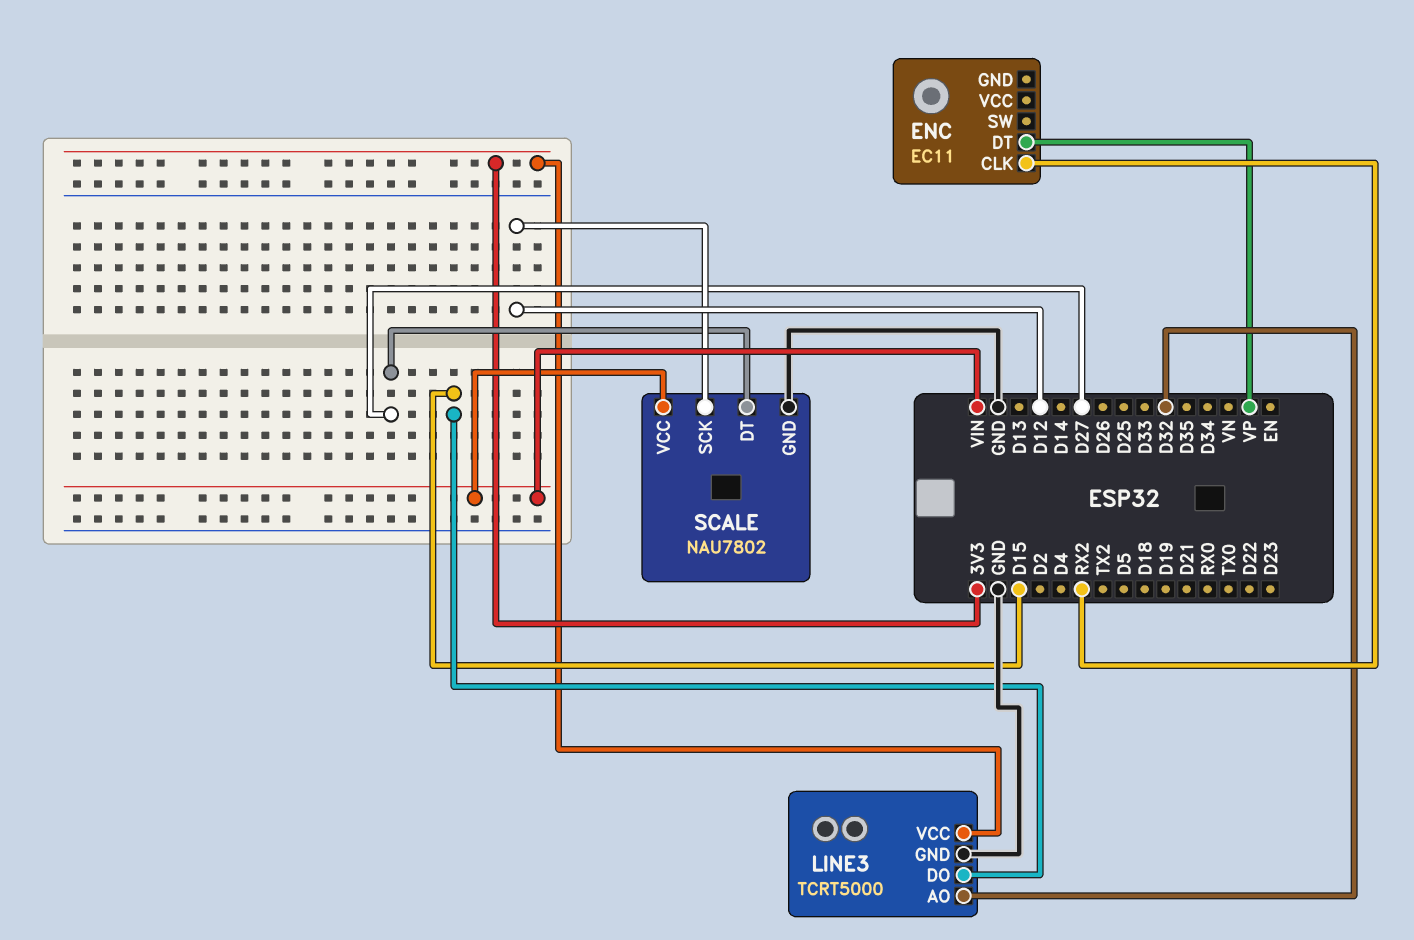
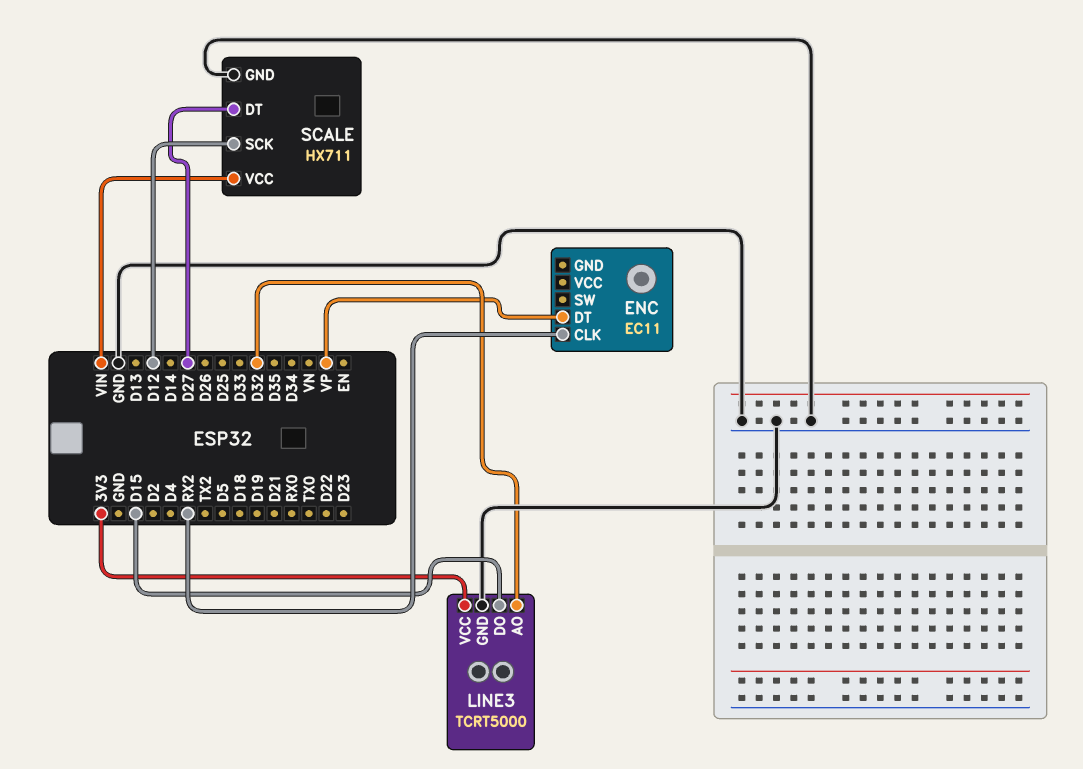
SCALE: NAU7802 -> HX711

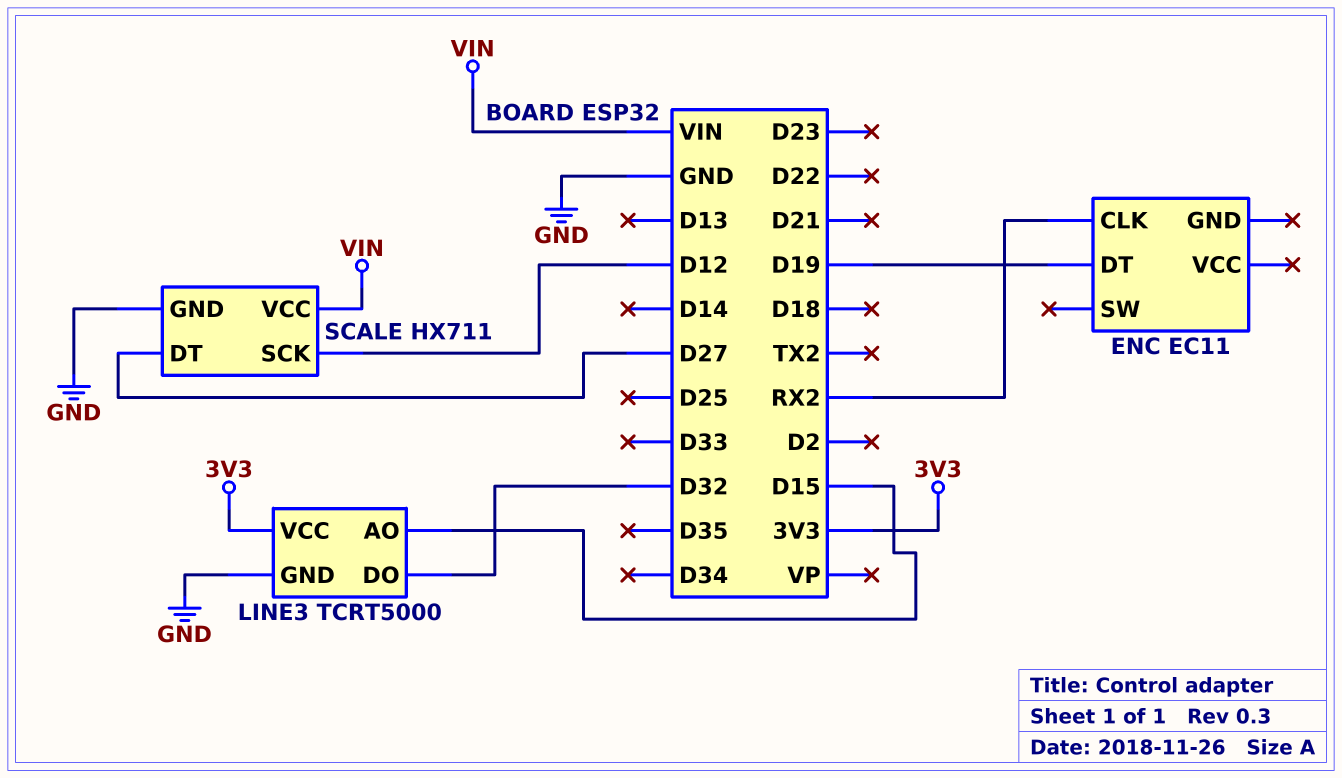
ENC pin DT: VP -> D19
LINE3 pin AO: D32 -> D15
LINE3 pin DO: D15 -> D32

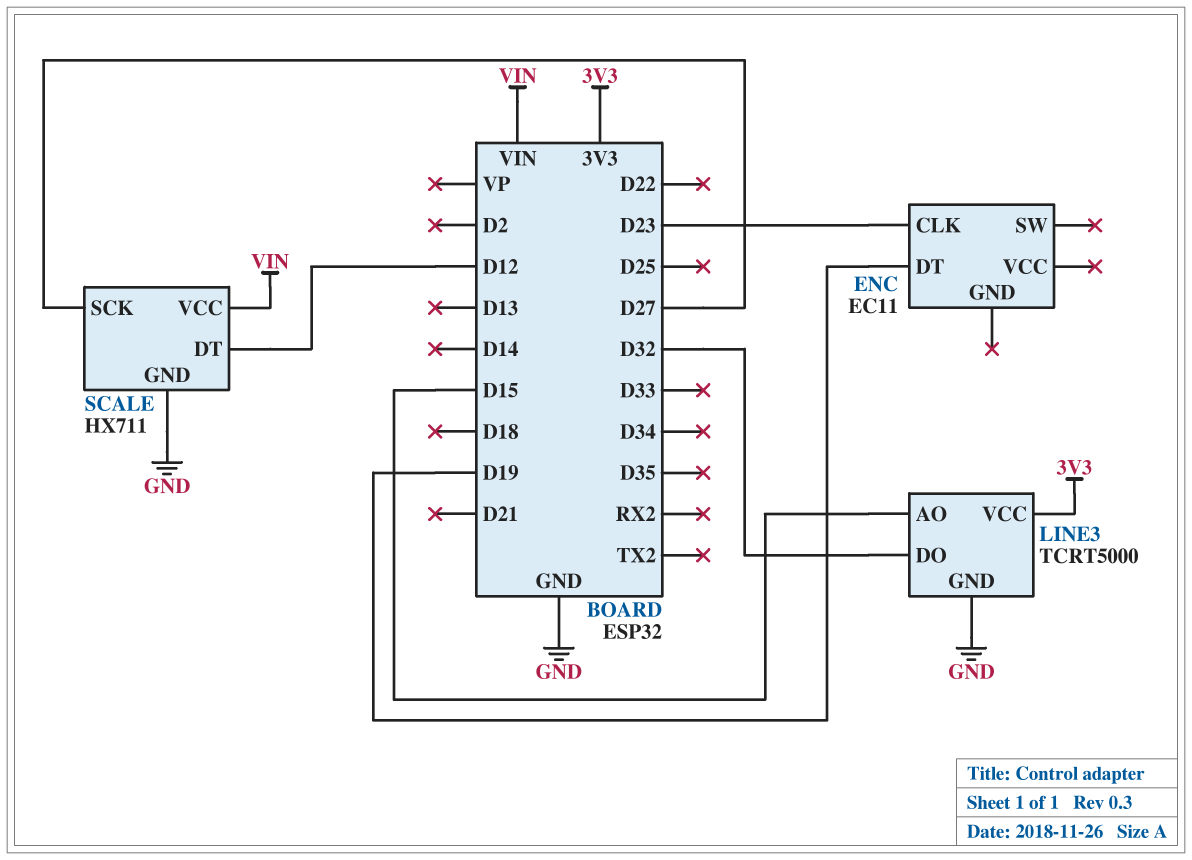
ENC pin CLK: RX2 -> D23
SCALE pin DT: D27 -> D12
SCALE pin SCK: D12 -> D27

